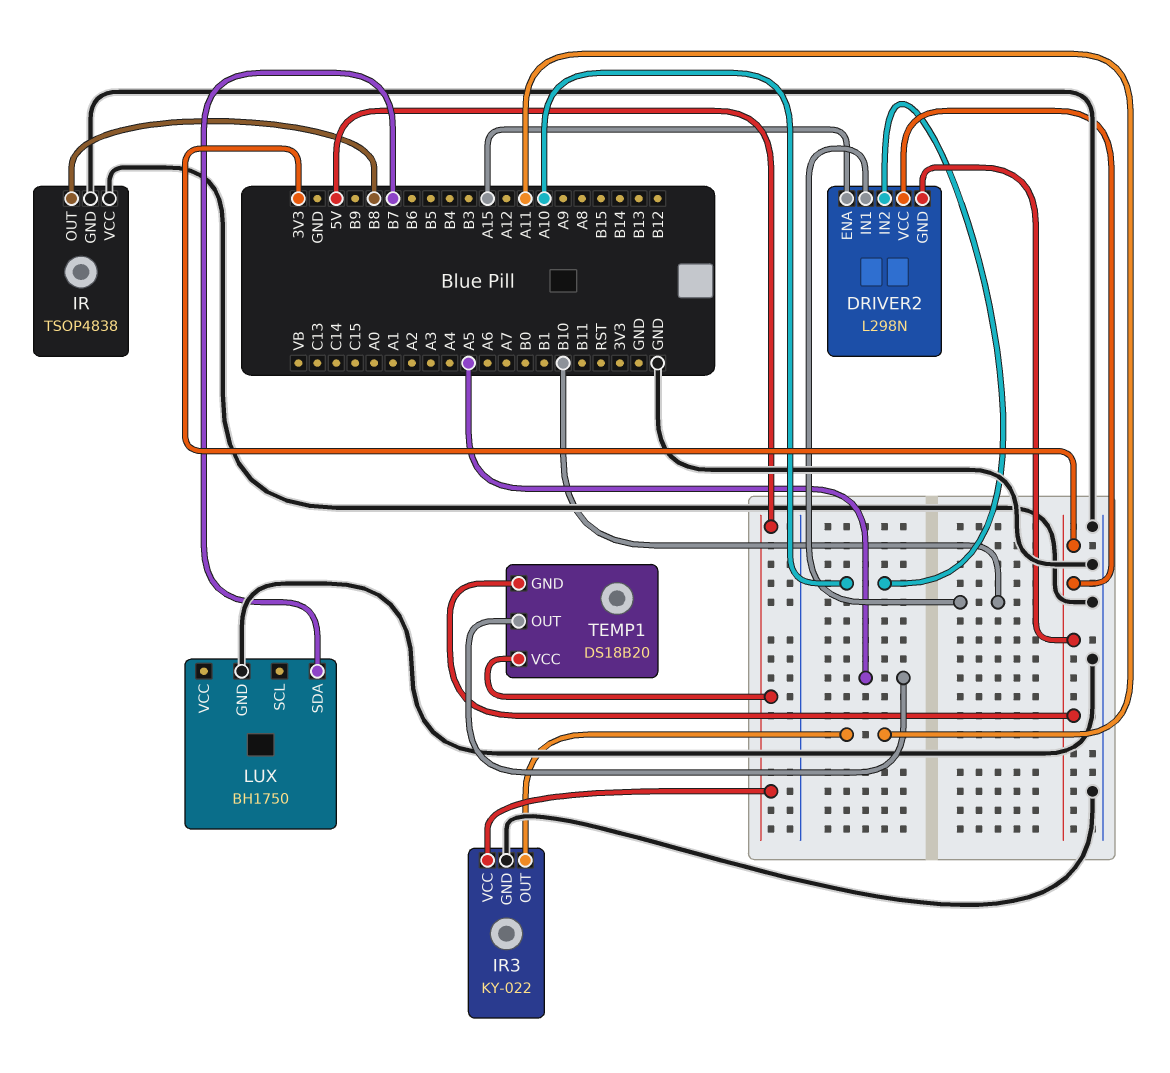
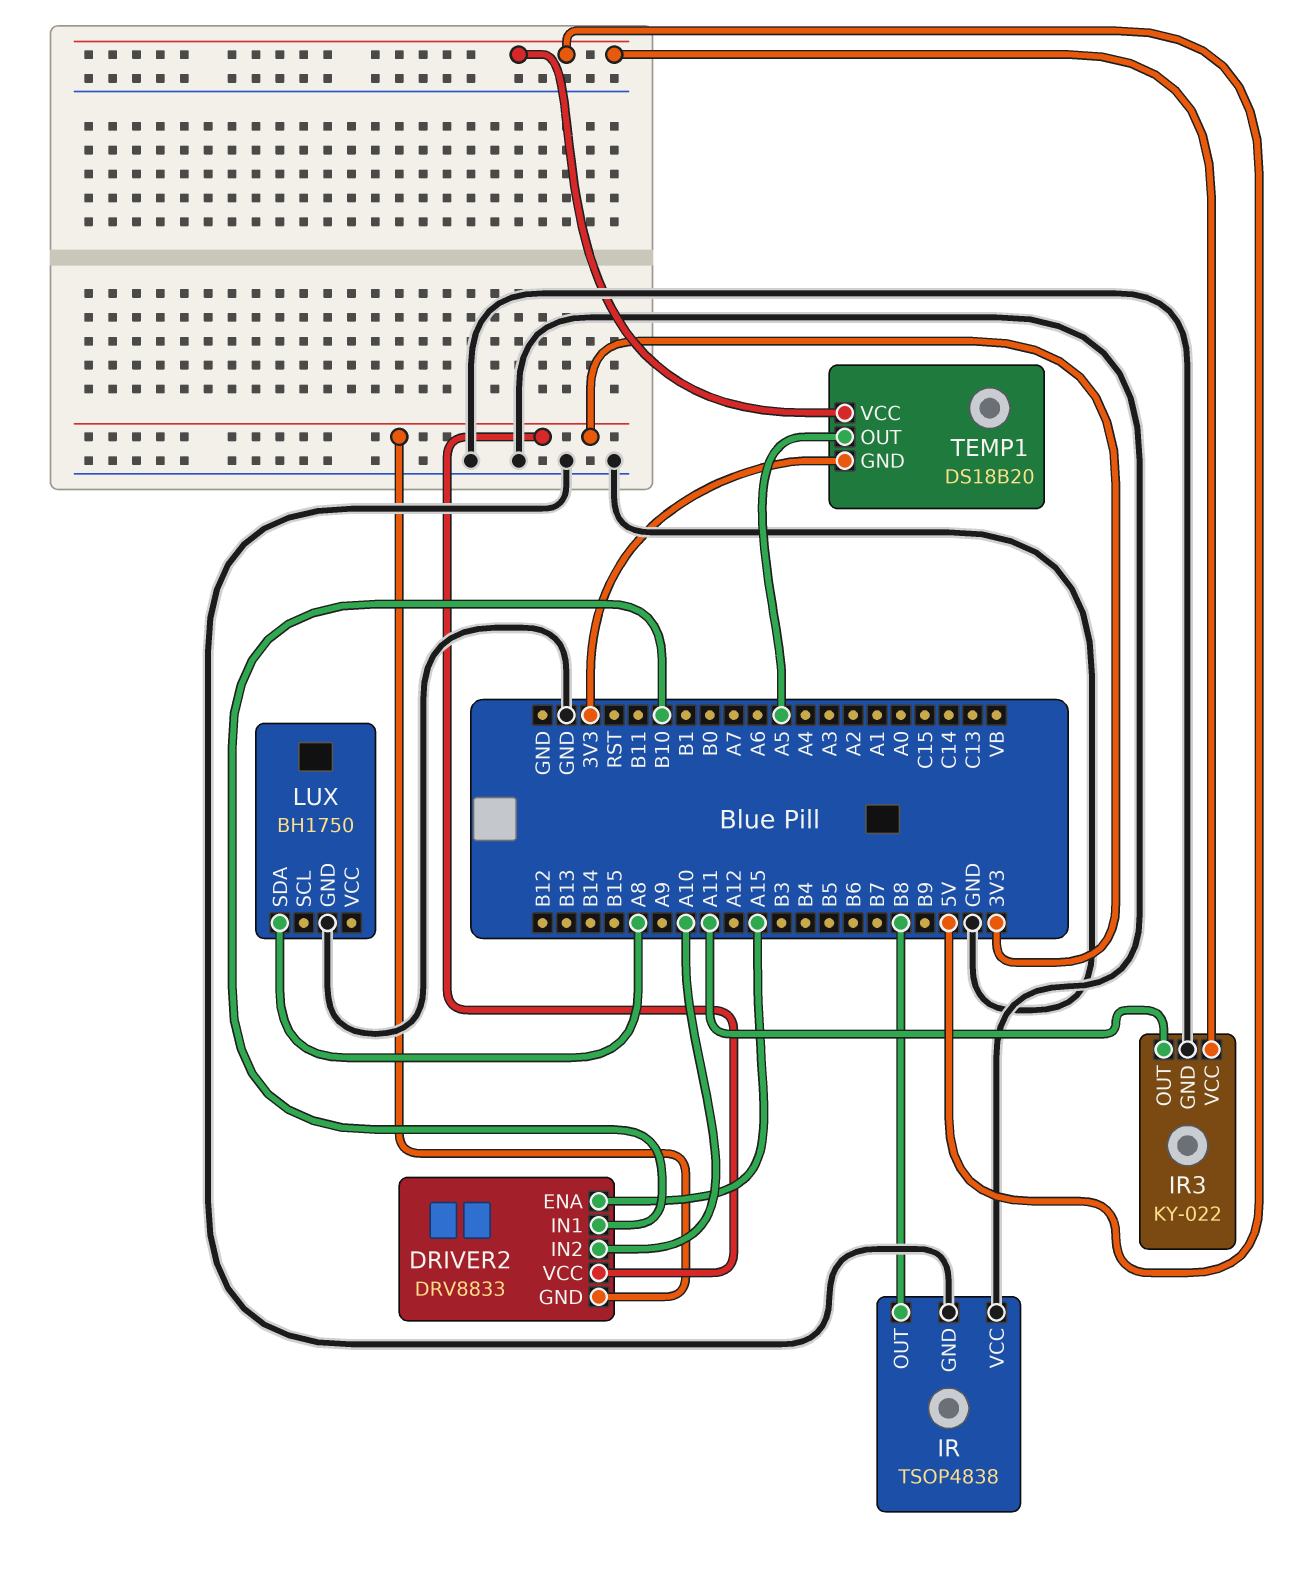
DRIVER2: L298N -> DRV8833
LUX pin SDA: B7 -> A8

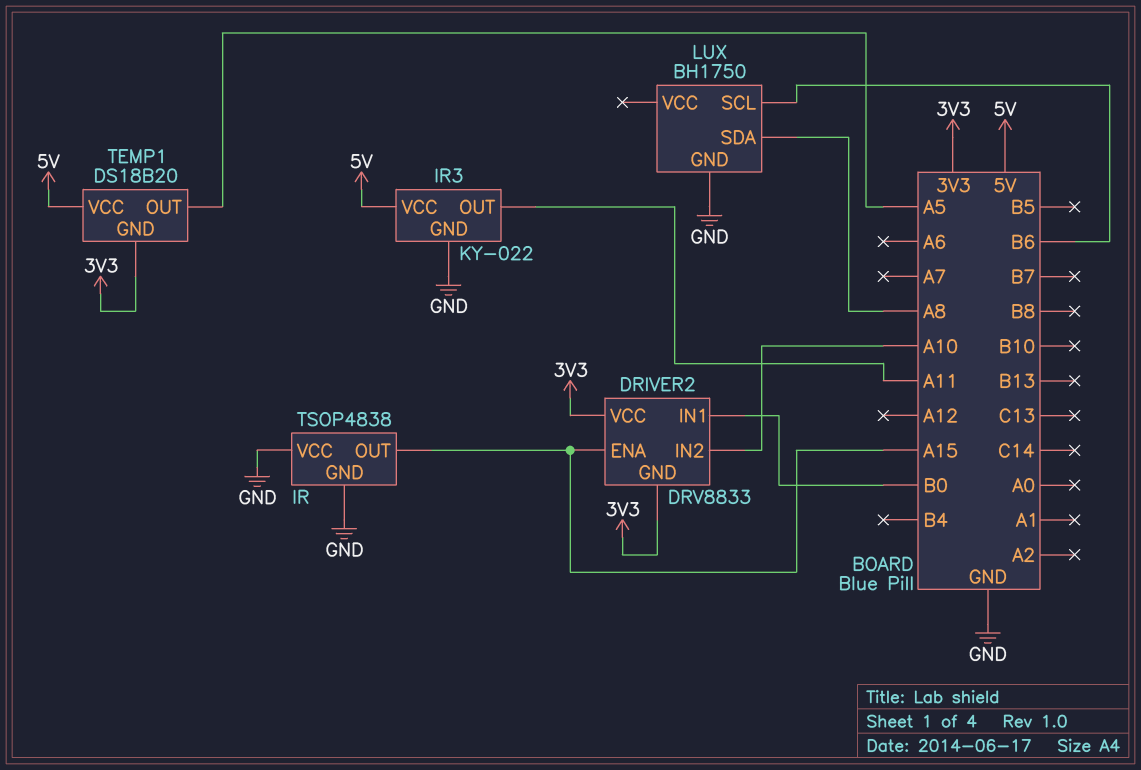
DRIVER2 pin IN1: B10 -> B0
IR pin OUT: B8 -> A15
LUX pin SCL: none -> B6

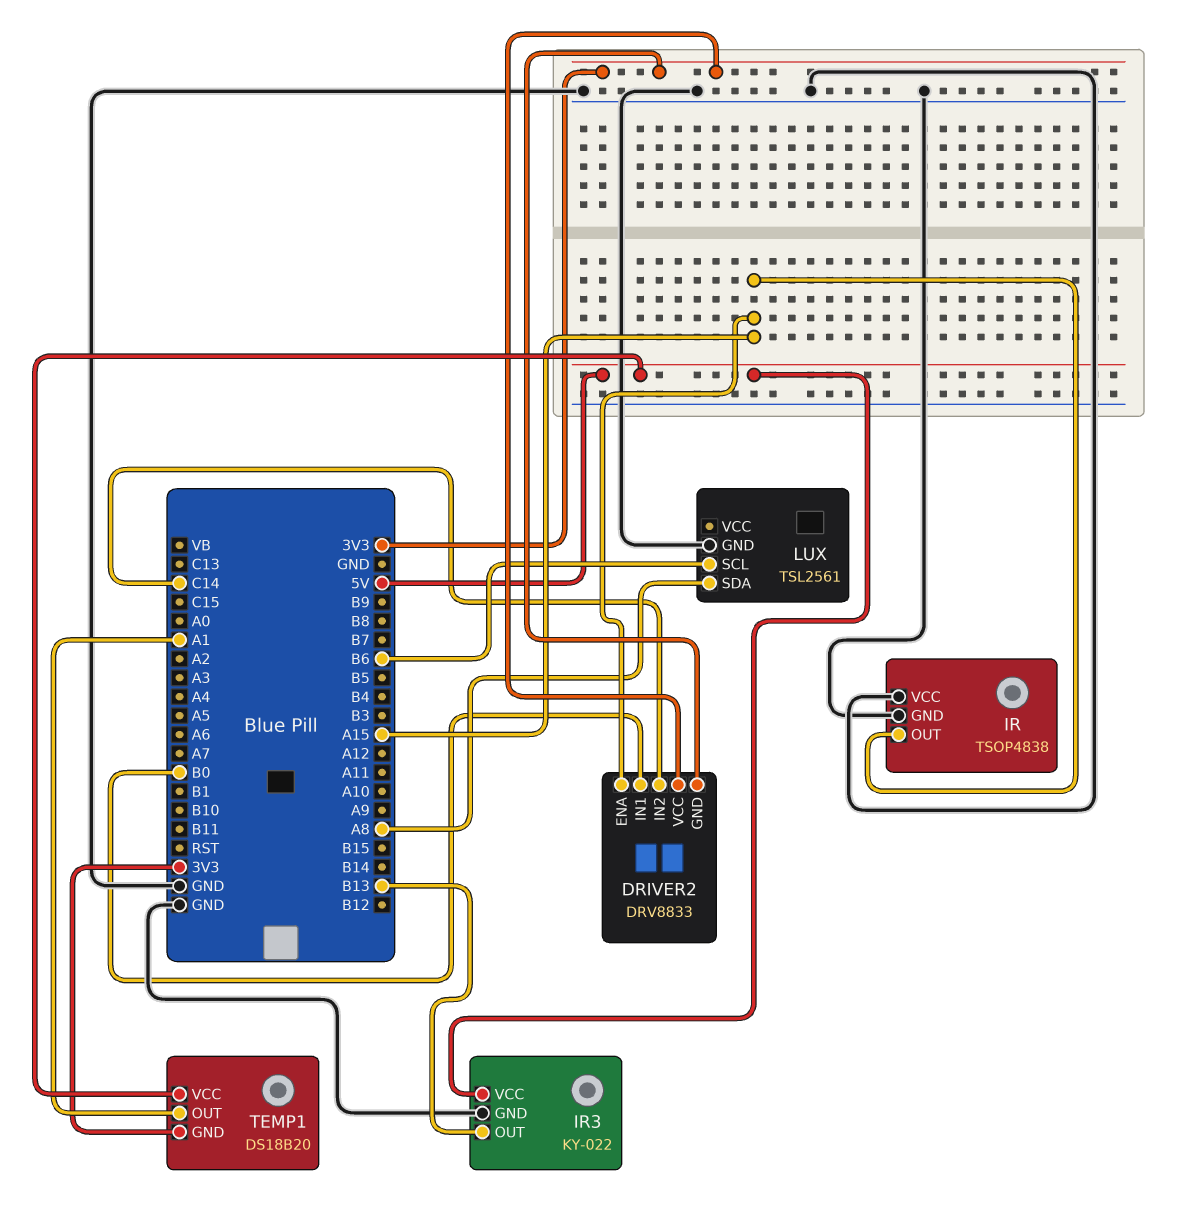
DRIVER2 pin IN2: A10 -> C14
IR3 pin OUT: A11 -> B13
LUX: BH1750 -> TSL2561
TEMP1 pin OUT: A5 -> A1

